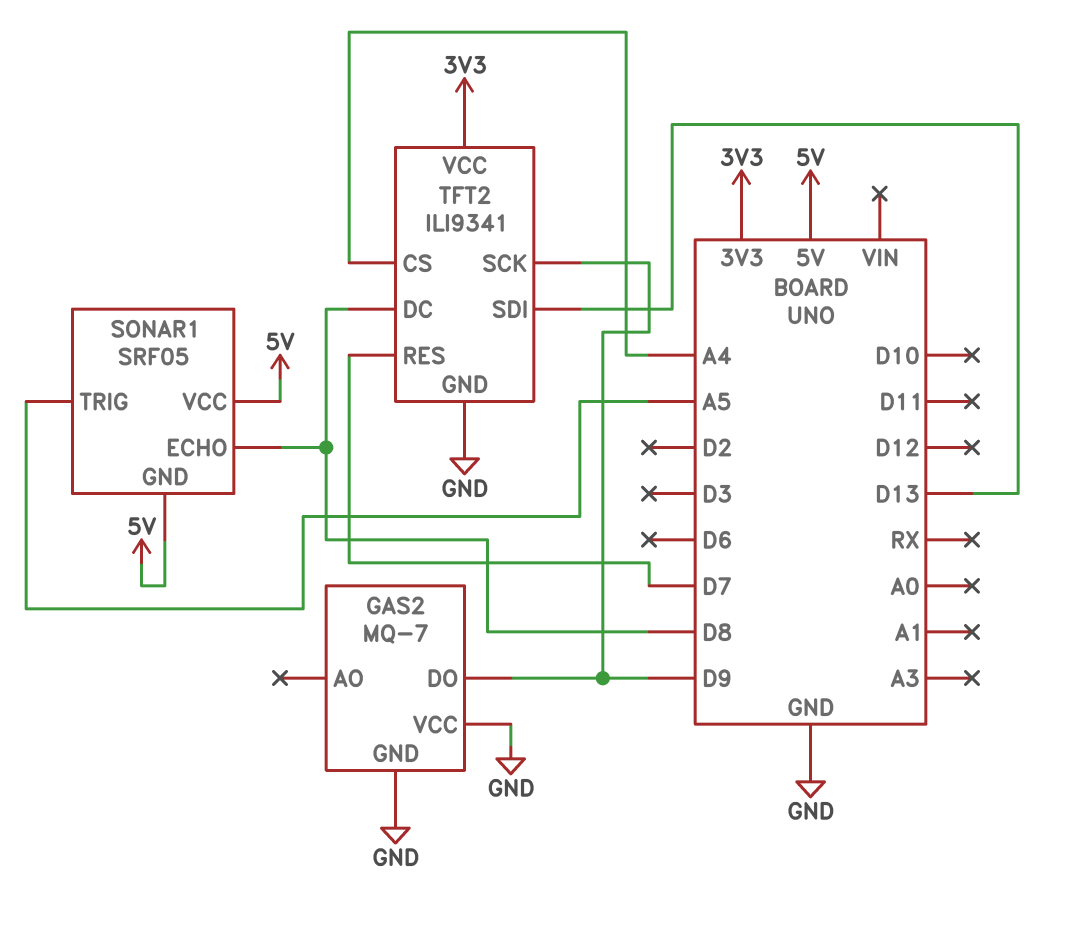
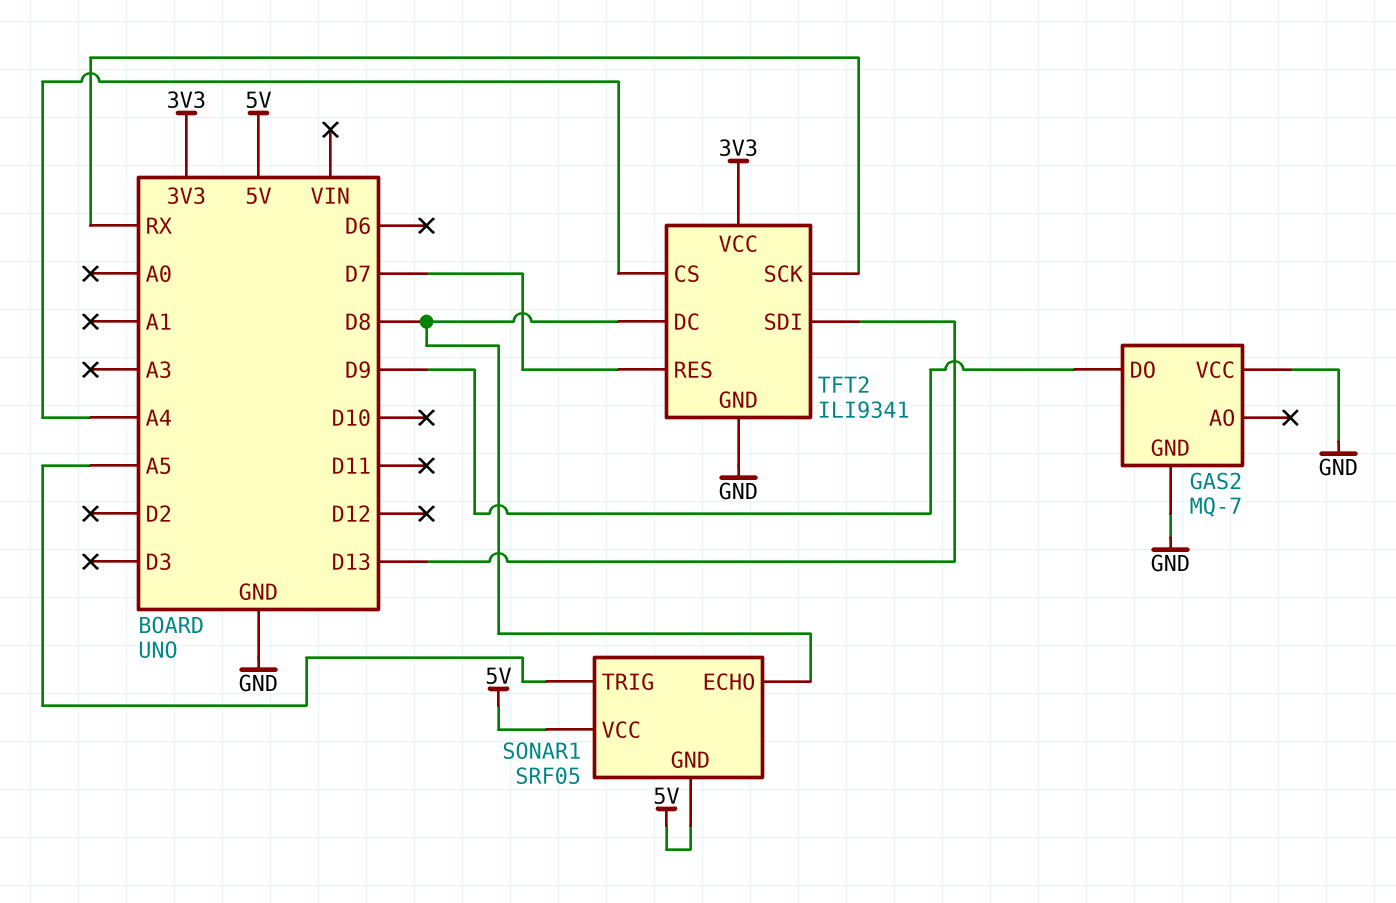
TFT2 pin SCK: D9 -> RX

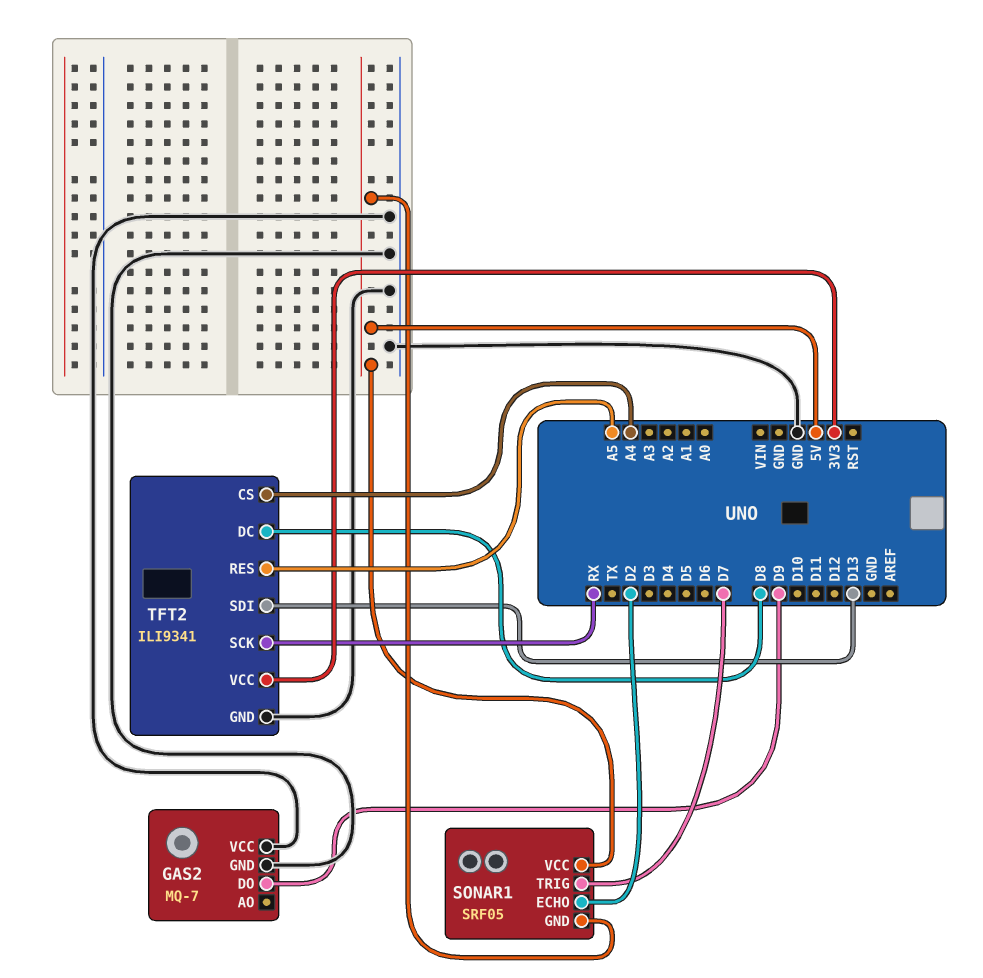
SONAR1 pin ECHO: D8 -> D2
SONAR1 pin TRIG: A5 -> D7
TFT2 pin RES: D7 -> A5

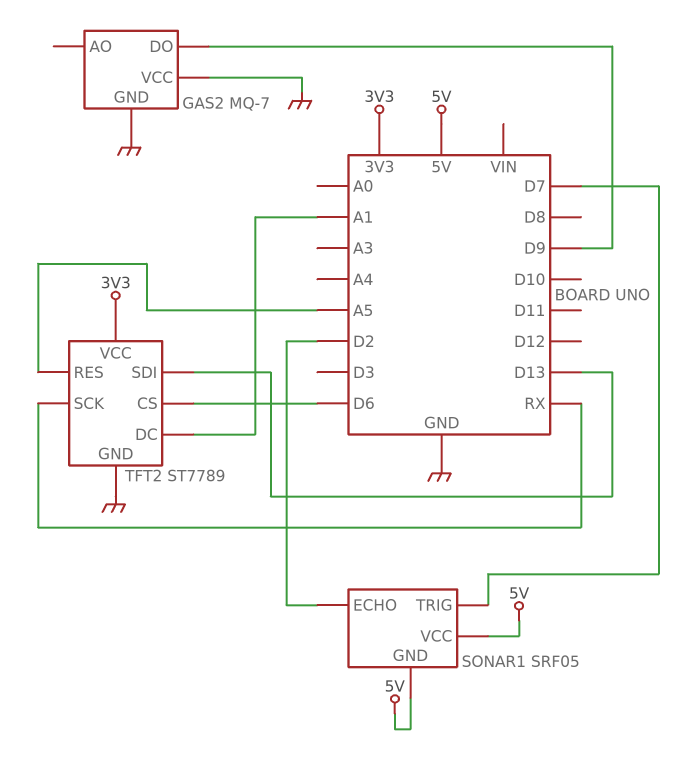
TFT2: ILI9341 -> ST7789
TFT2 pin CS: A4 -> D6
TFT2 pin DC: D8 -> A1

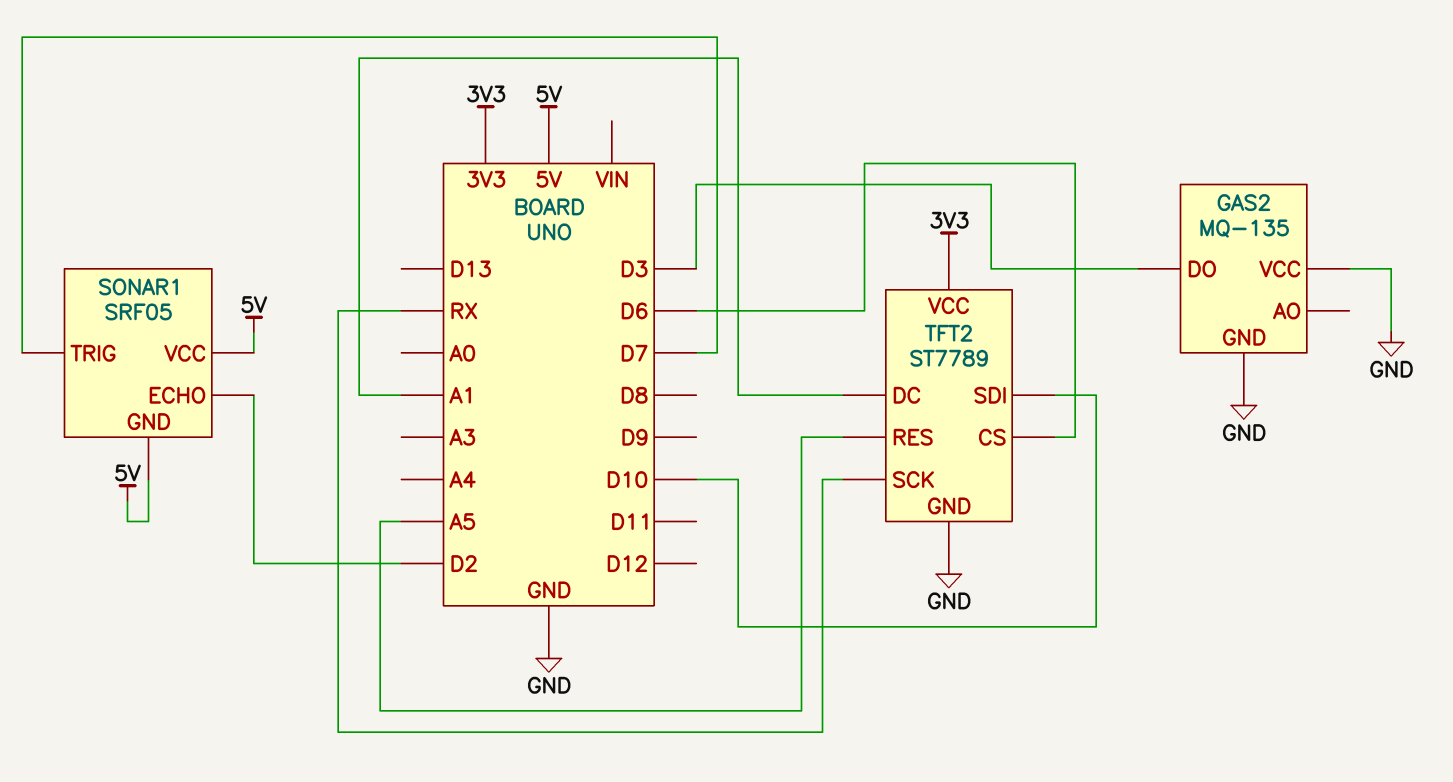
GAS2: MQ-7 -> MQ-135
GAS2 pin DO: D9 -> D3
TFT2 pin SDI: D13 -> D10

